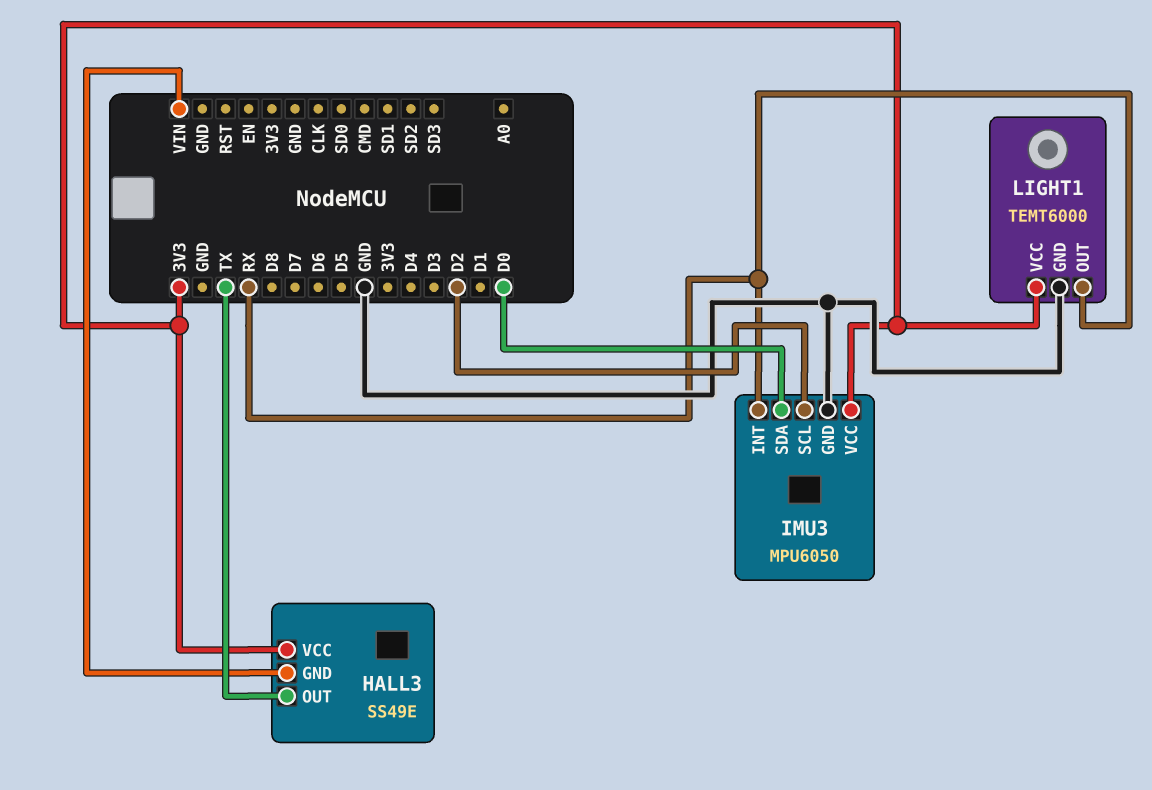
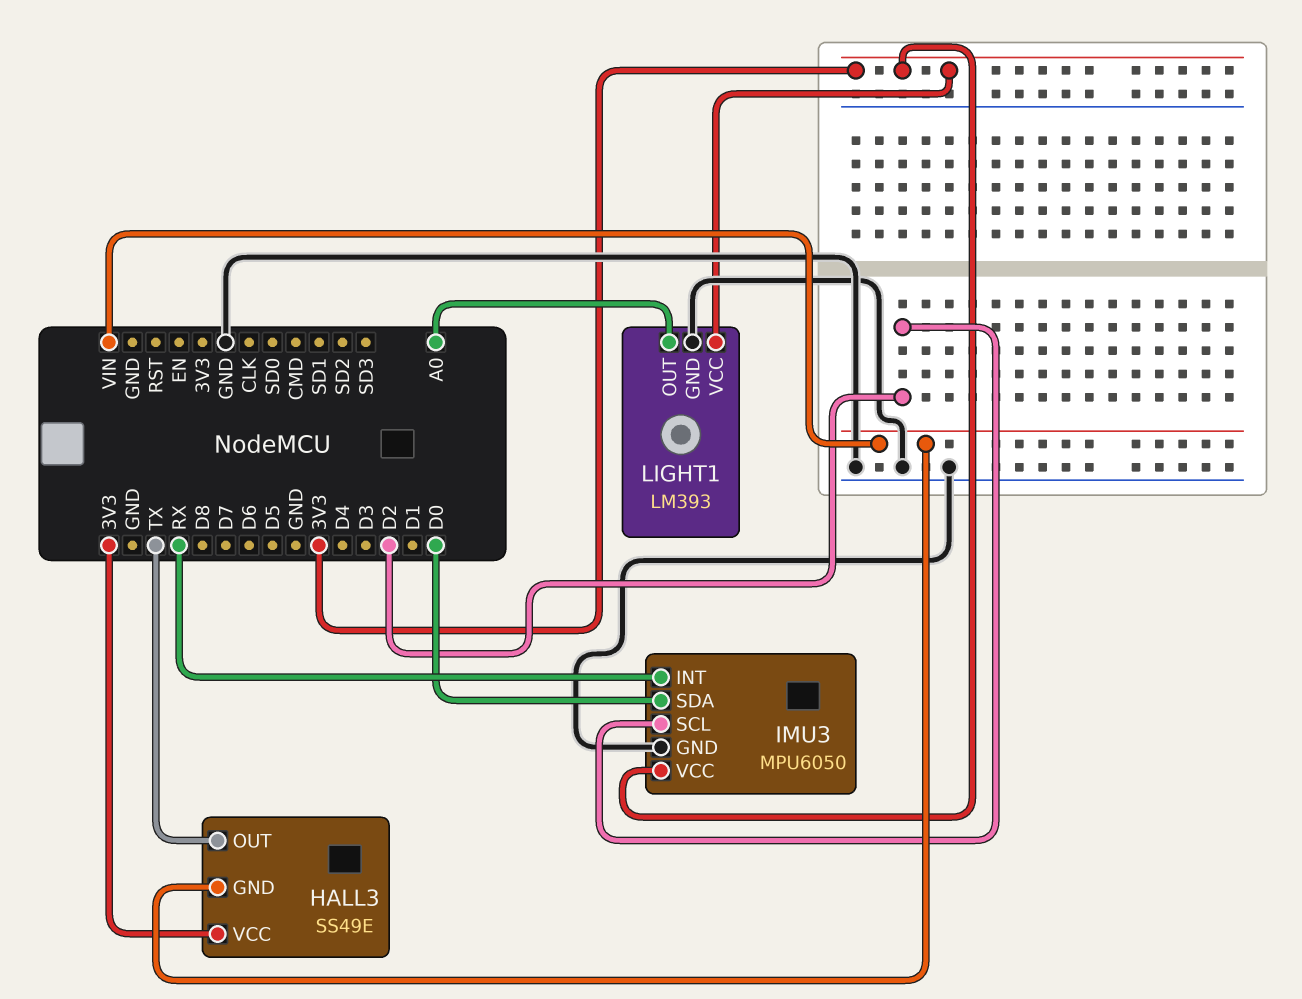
LIGHT1: TEMT6000 -> LM393
LIGHT1 pin OUT: RX -> A0

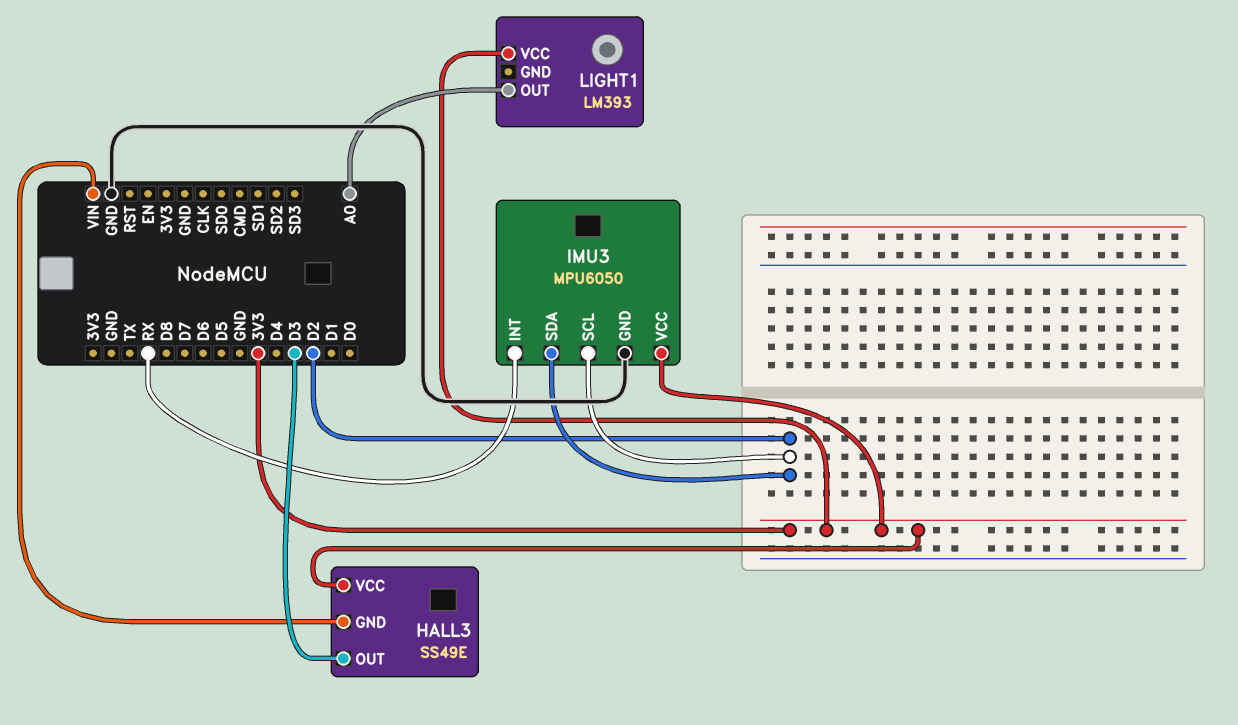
HALL3 pin OUT: TX -> D3
IMU3 pin SDA: D0 -> D2
LIGHT1 pin GND: GND -> none

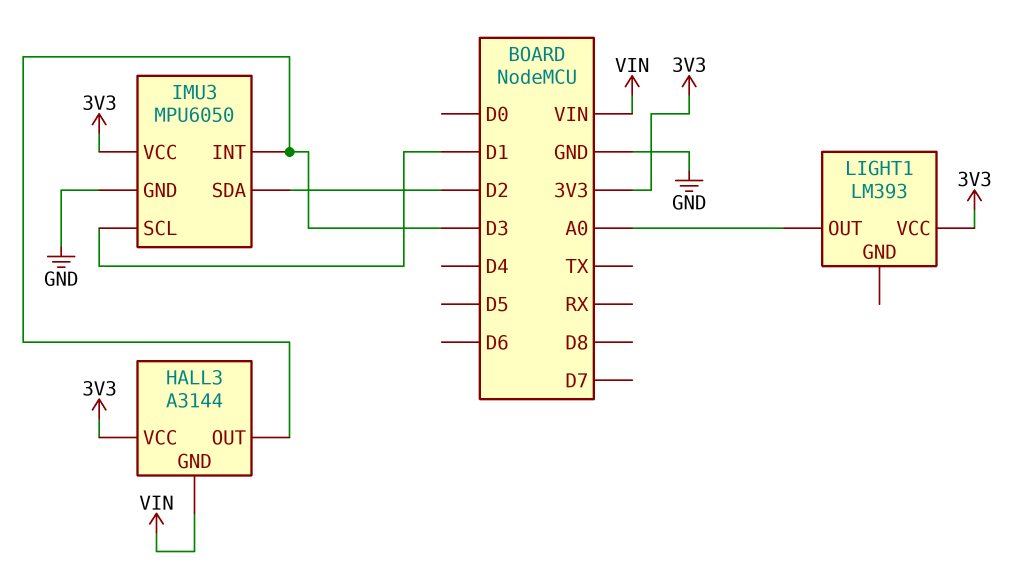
HALL3: SS49E -> A3144
IMU3 pin INT: RX -> D3
IMU3 pin SCL: D2 -> D1

